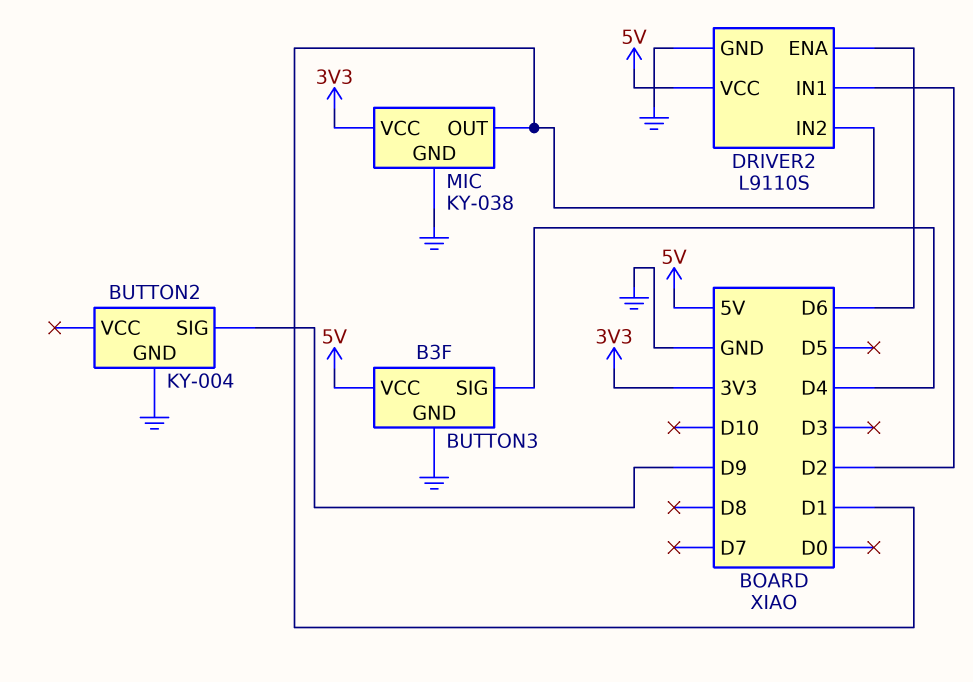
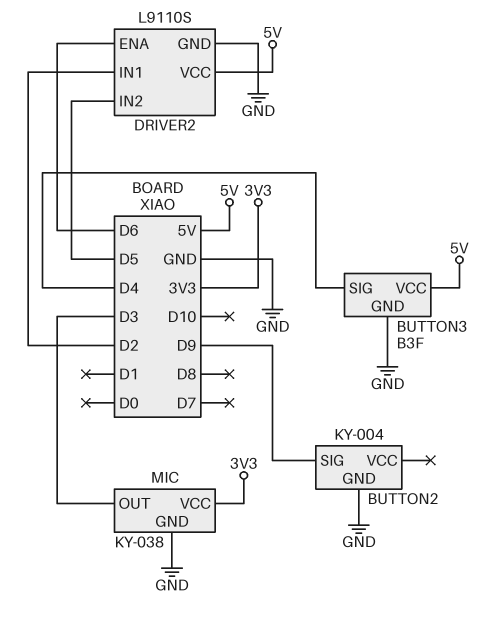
DRIVER2 pin IN2: D1 -> D5
MIC pin OUT: D1 -> D3

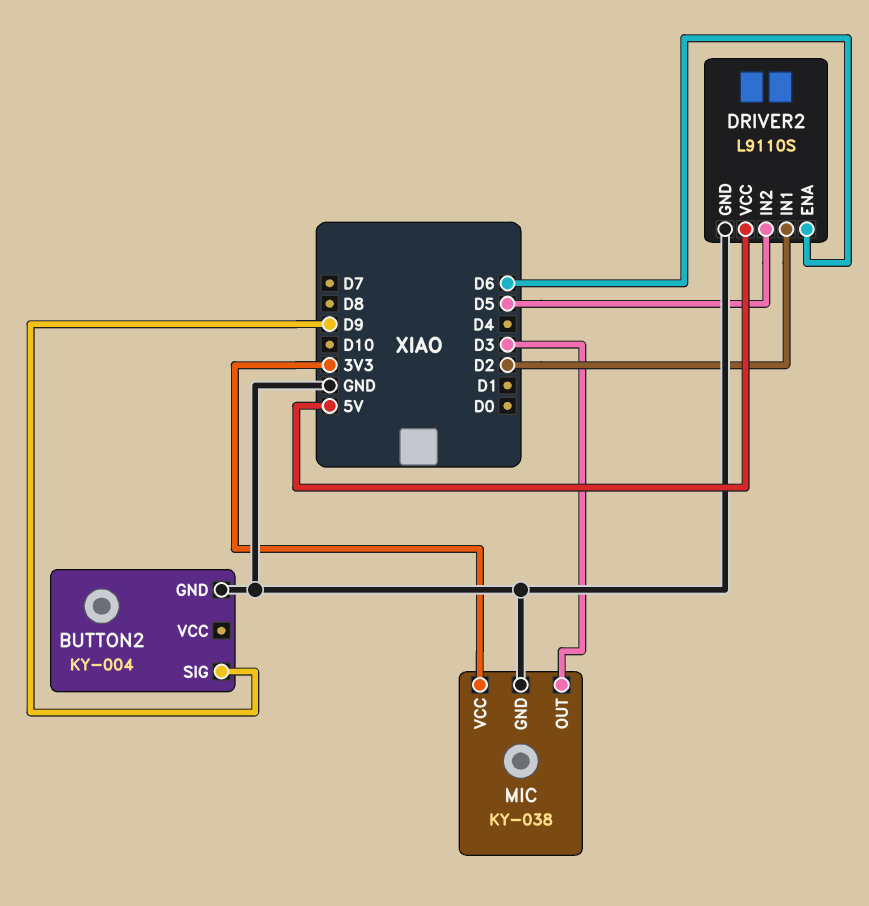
BUTTON3: B3F -> none
BUTTON3 pin GND: GND -> none
BUTTON3 pin SIG: D4 -> none
BUTTON3 pin VCC: 5V -> none

